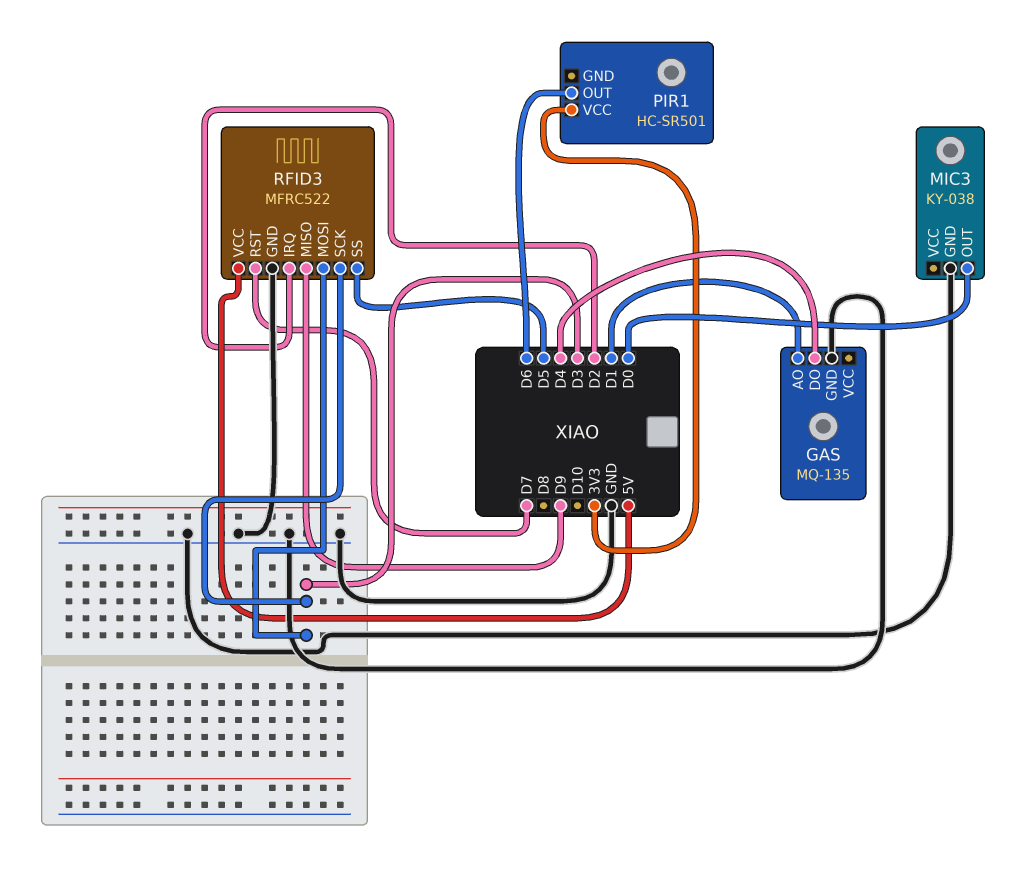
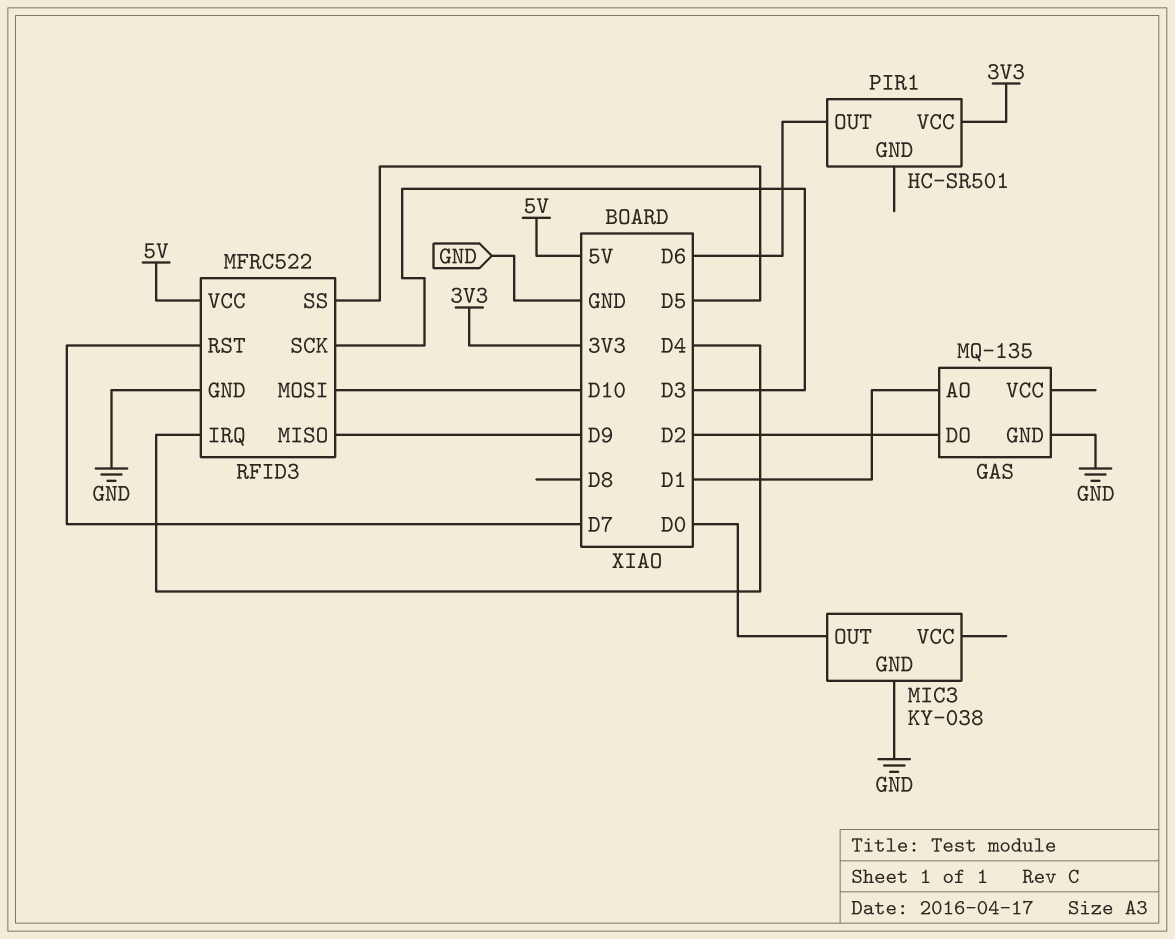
GAS pin DO: D4 -> D2
RFID3 pin IRQ: D2 -> D4
RFID3 pin MOSI: D3 -> D10

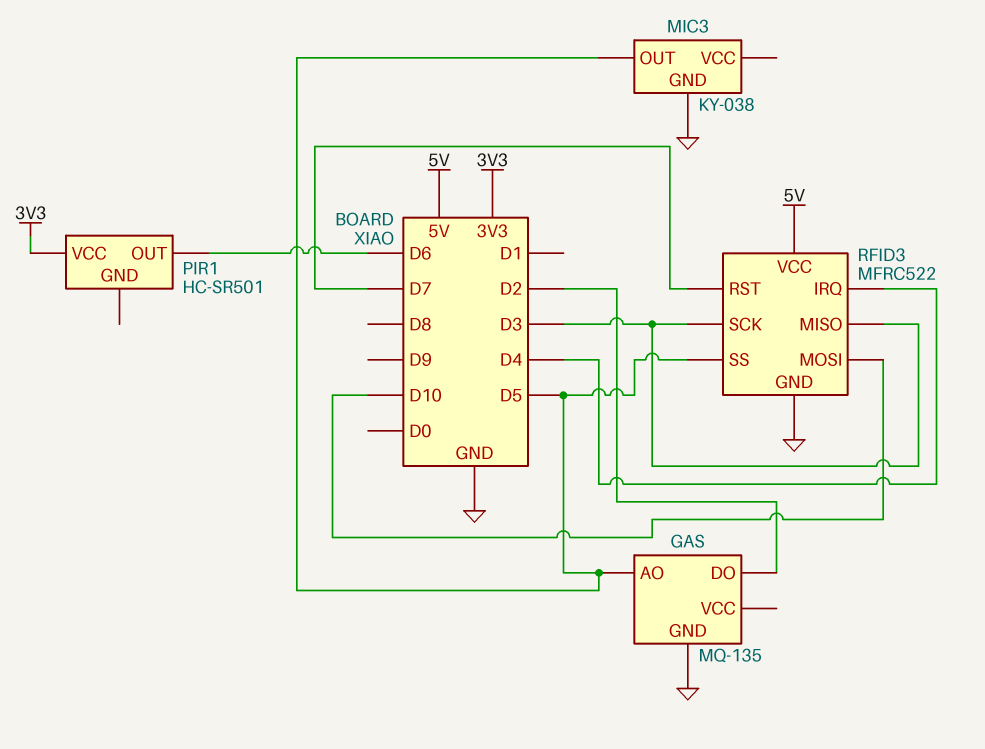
GAS pin AO: D1 -> D5
MIC3 pin OUT: D0 -> D5
RFID3 pin MISO: D9 -> D3

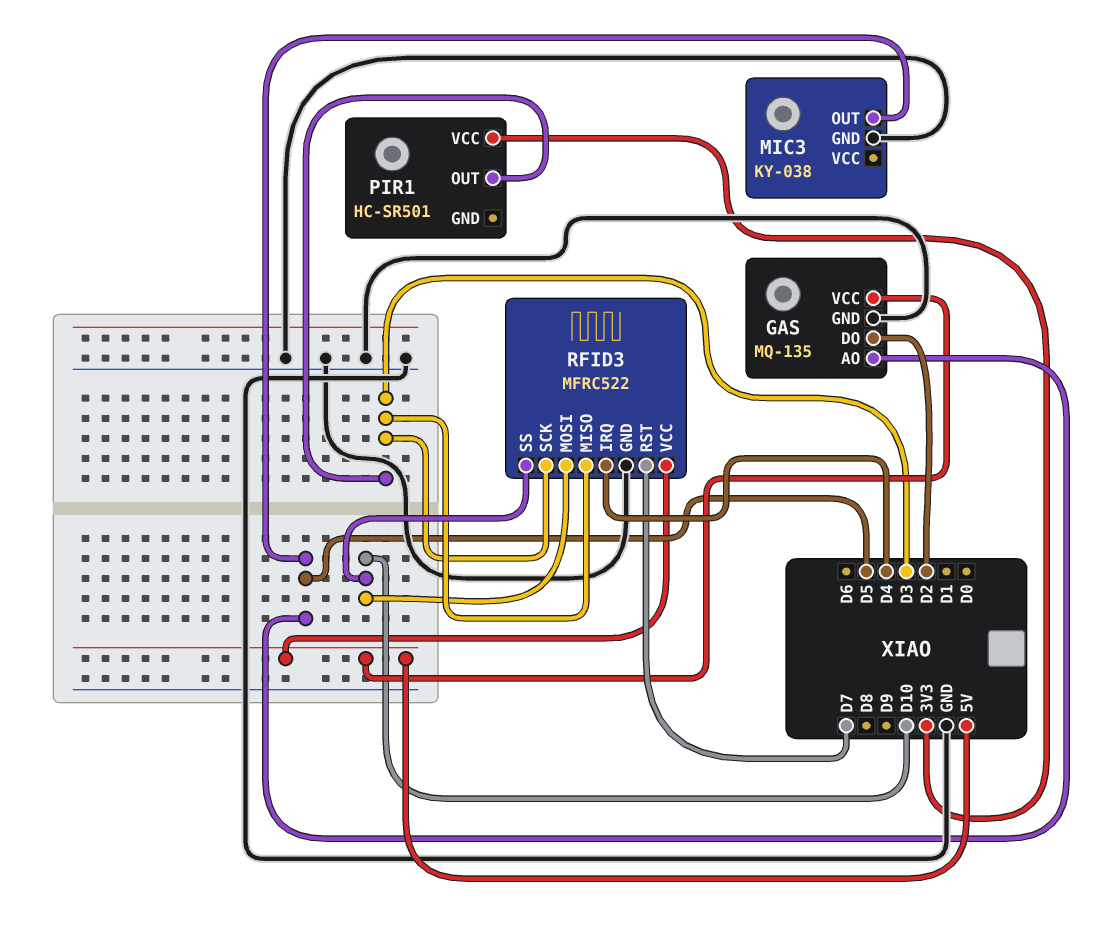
GAS pin VCC: none -> 5V
PIR1 pin OUT: D6 -> D3
RFID3 pin SS: D5 -> D10

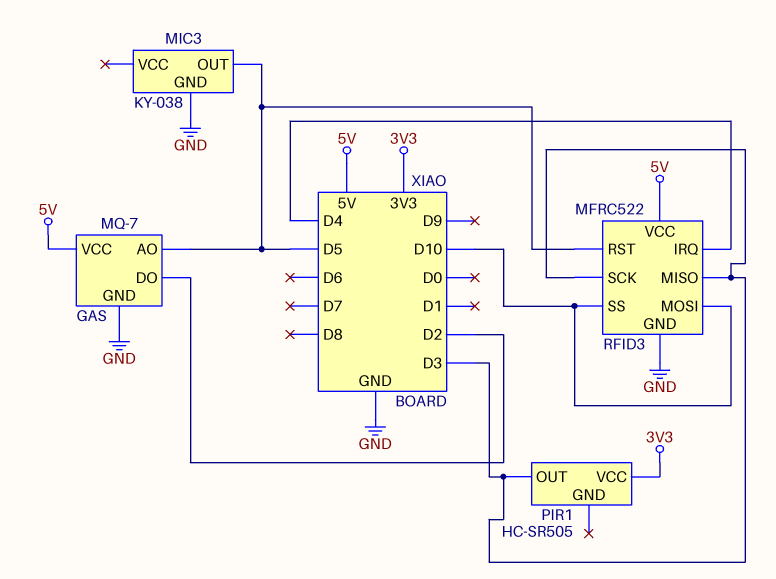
GAS: MQ-135 -> MQ-7
PIR1: HC-SR501 -> HC-SR505
RFID3 pin RST: D7 -> D5

